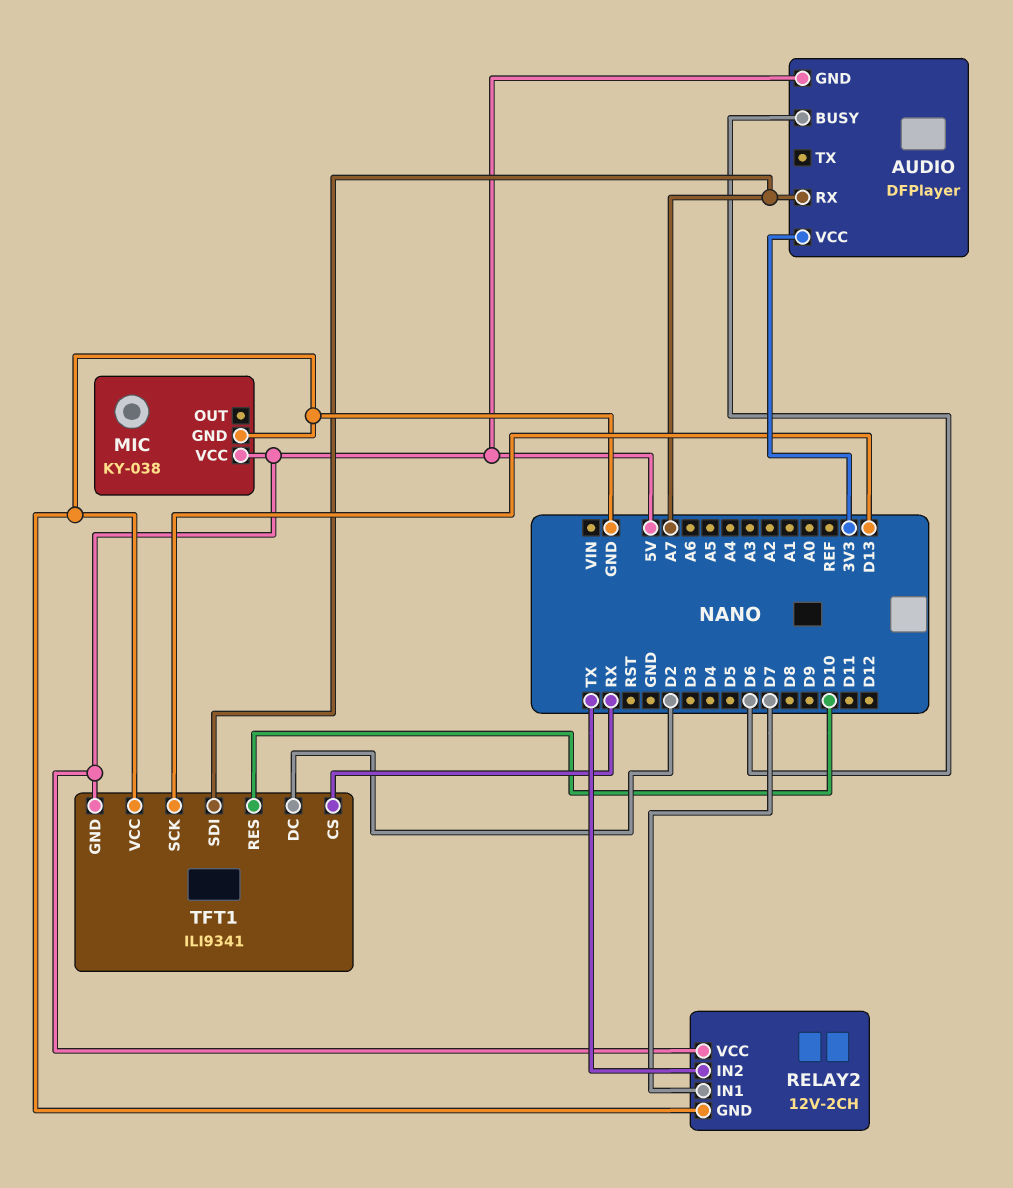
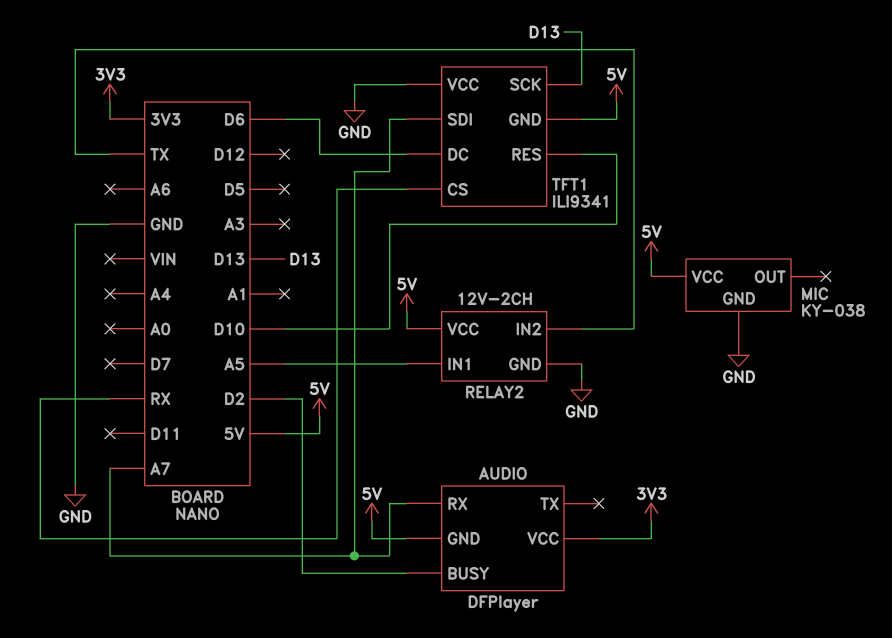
AUDIO pin BUSY: D6 -> D2
RELAY2 pin IN1: D7 -> A5
TFT1 pin DC: D2 -> D6

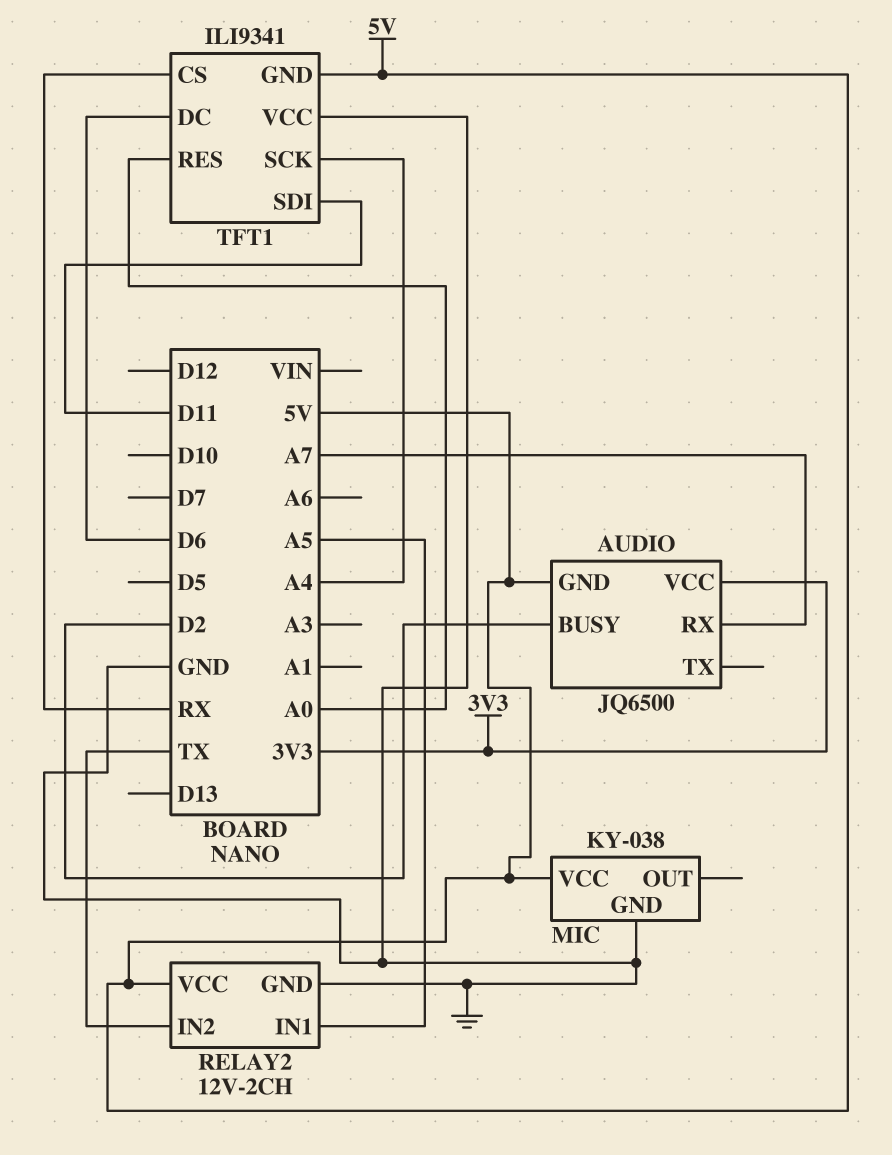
AUDIO: DFPlayer -> JQ6500
TFT1 pin RES: D10 -> A0
TFT1 pin SCK: D13 -> A4
TFT1 pin SDI: A7 -> D11

